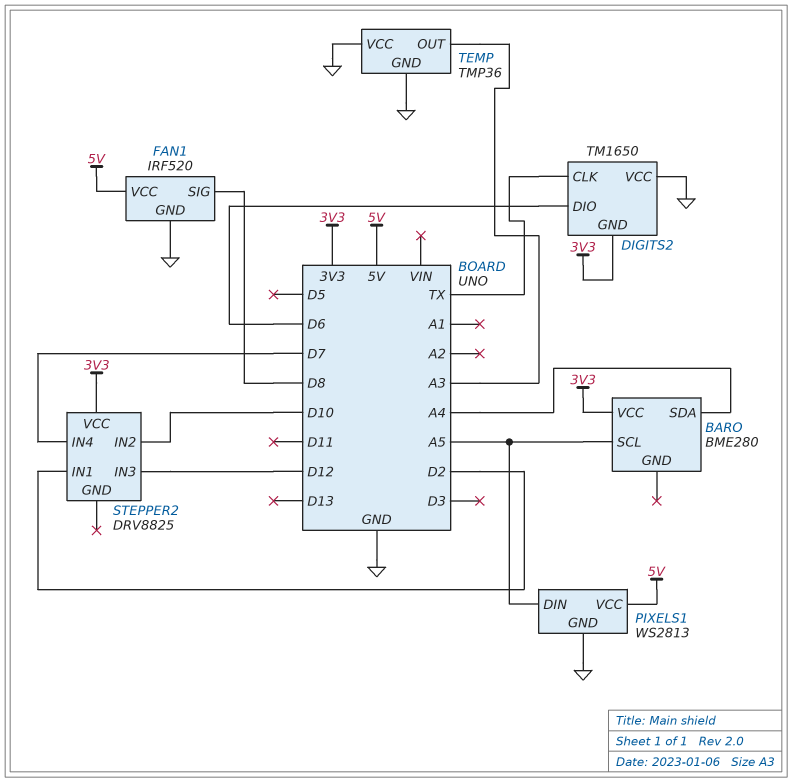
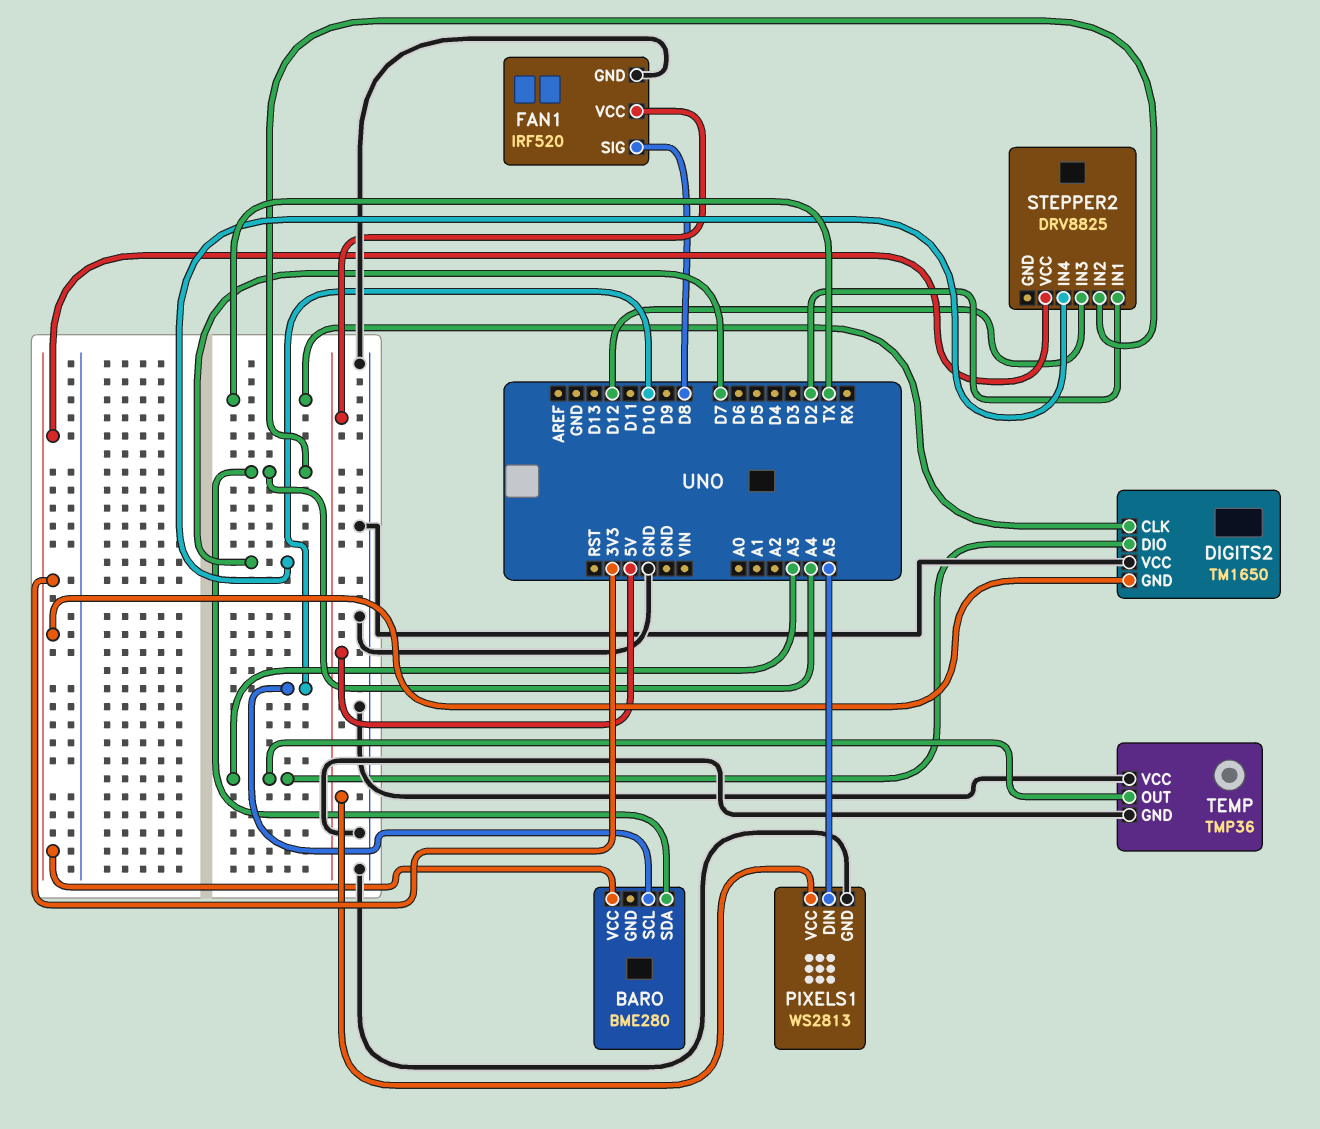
BARO pin SCL: A5 -> D10
DIGITS2 pin DIO: D6 -> A3
STEPPER2 pin IN2: D10 -> A4

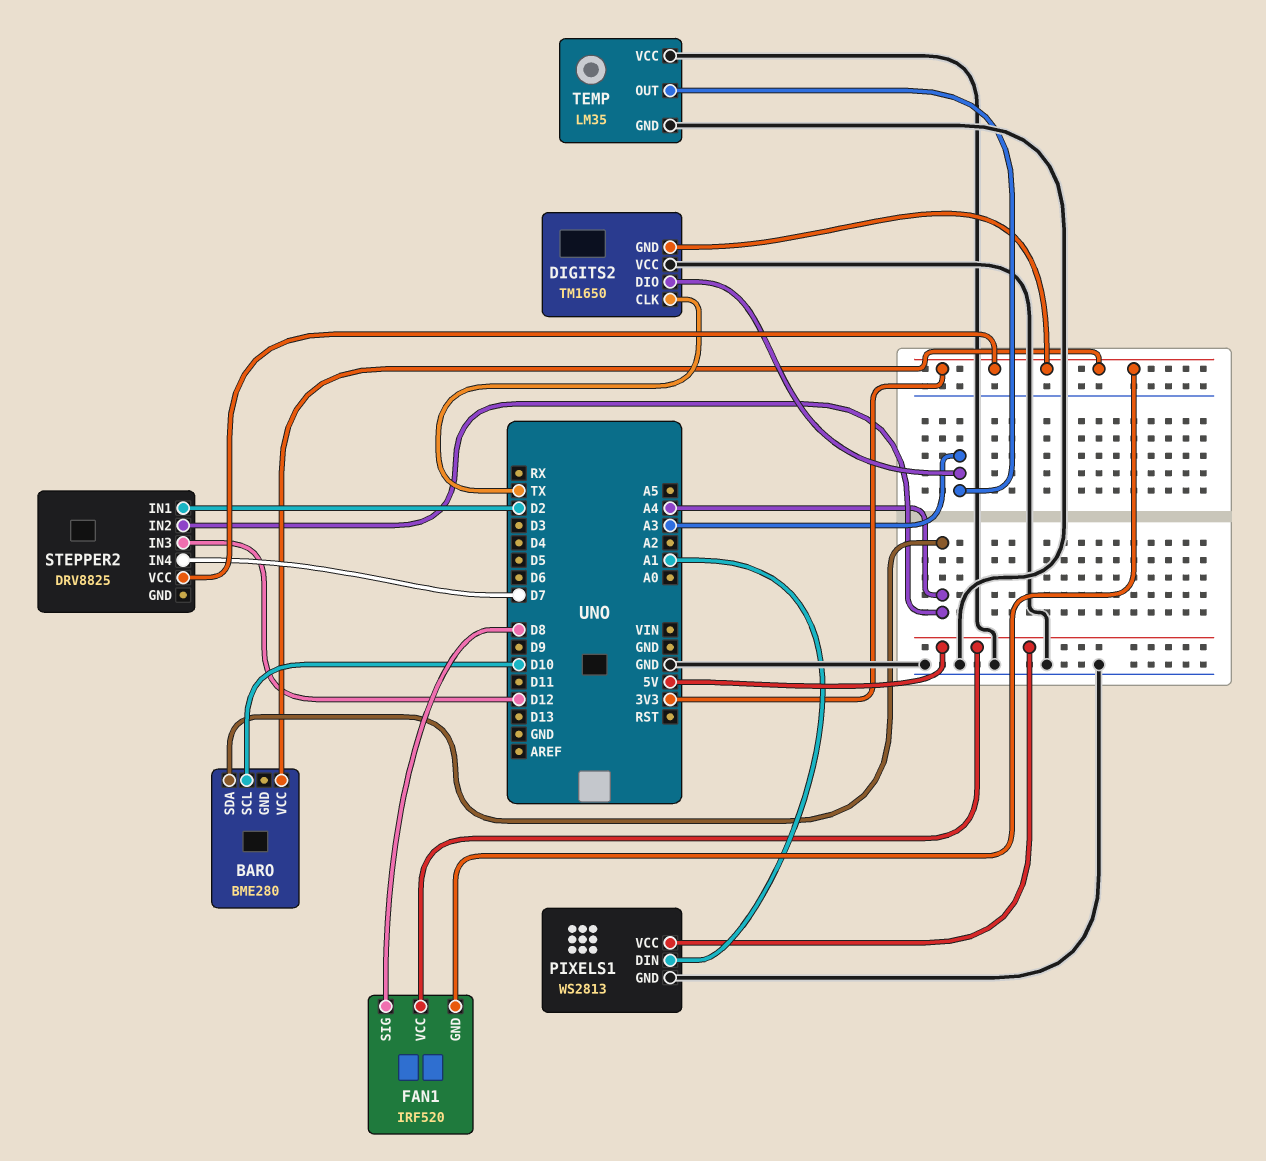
FAN1 pin GND: GND -> 3V3
PIXELS1 pin DIN: A5 -> A1
TEMP: TMP36 -> LM35

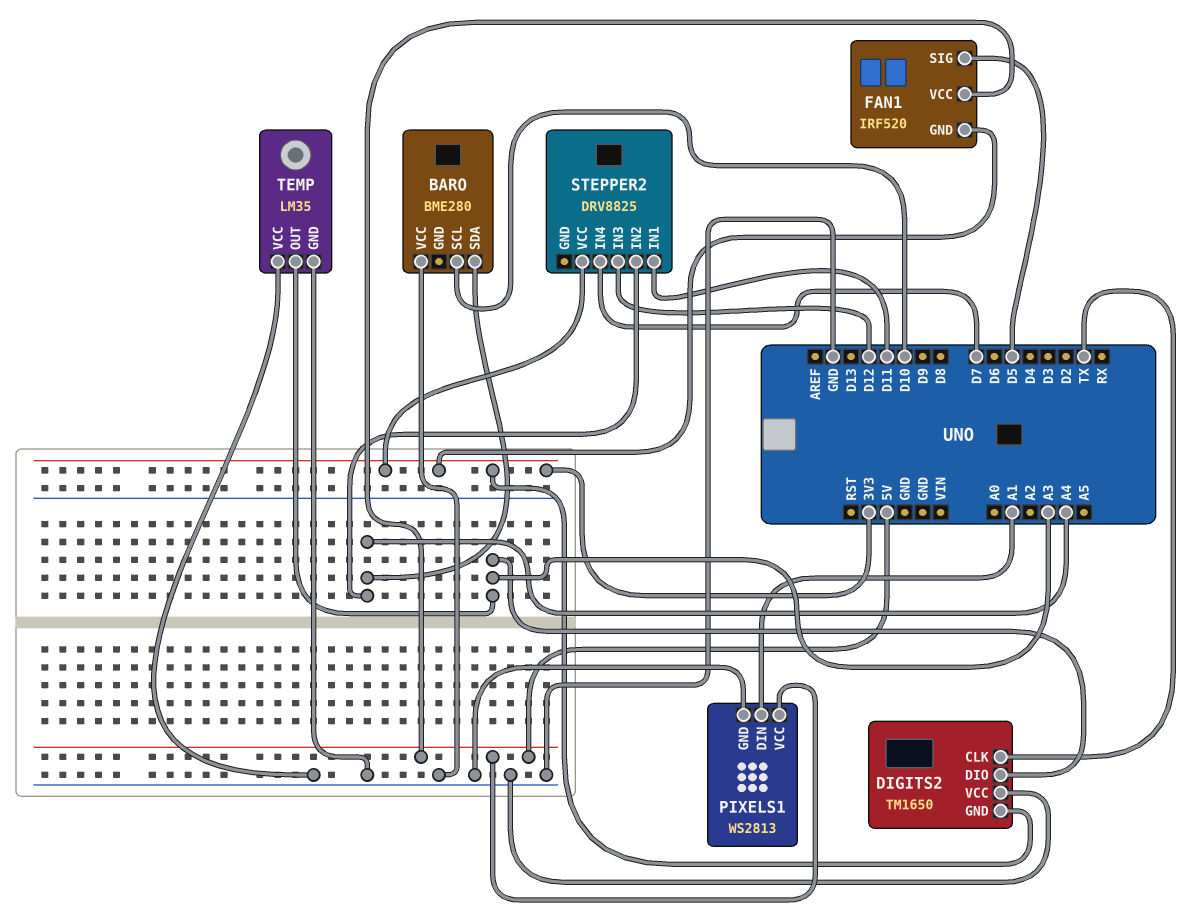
BARO pin VCC: 3V3 -> GND
FAN1 pin SIG: D8 -> D5
STEPPER2 pin IN1: D2 -> D11

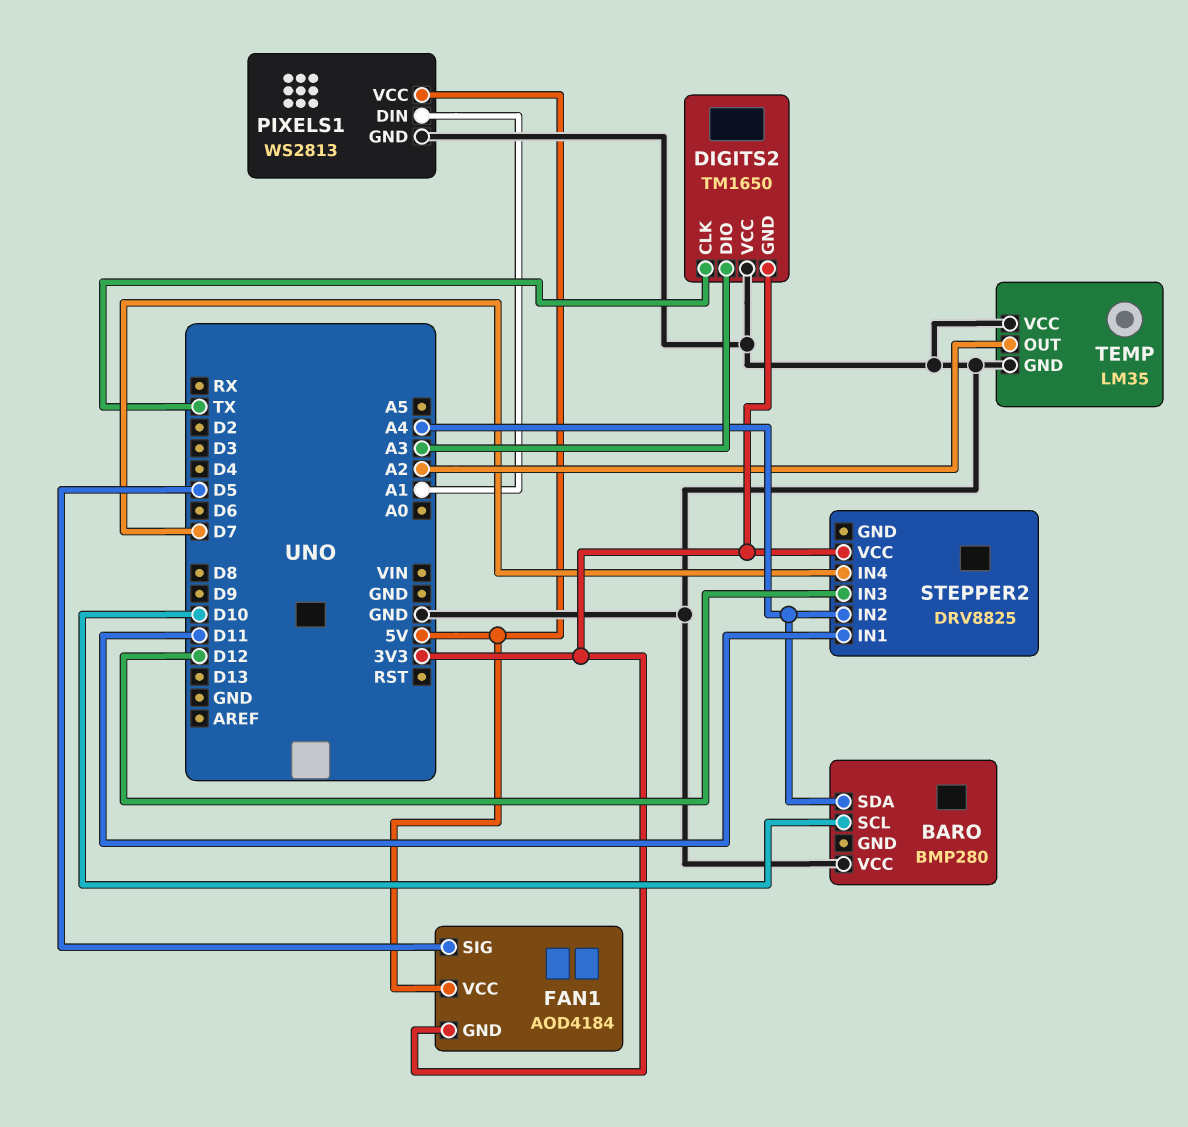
BARO: BME280 -> BMP280
FAN1: IRF520 -> AOD4184
TEMP pin OUT: A3 -> A2

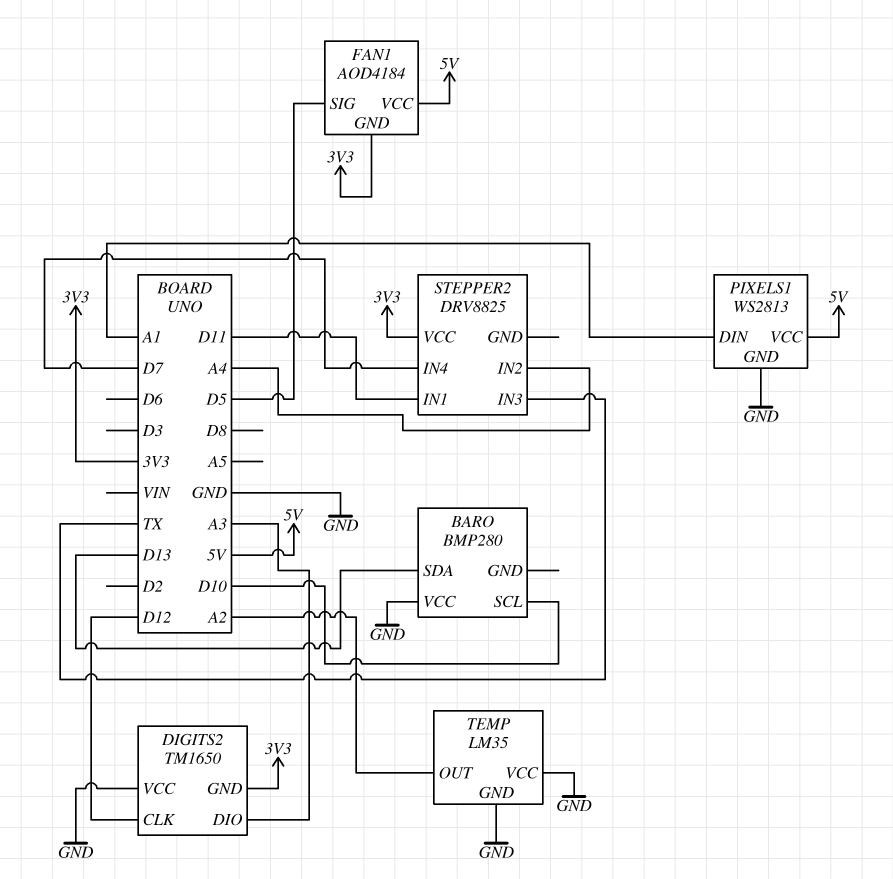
BARO pin SDA: A4 -> D13
DIGITS2 pin CLK: TX -> D12
STEPPER2 pin IN3: D12 -> TX

